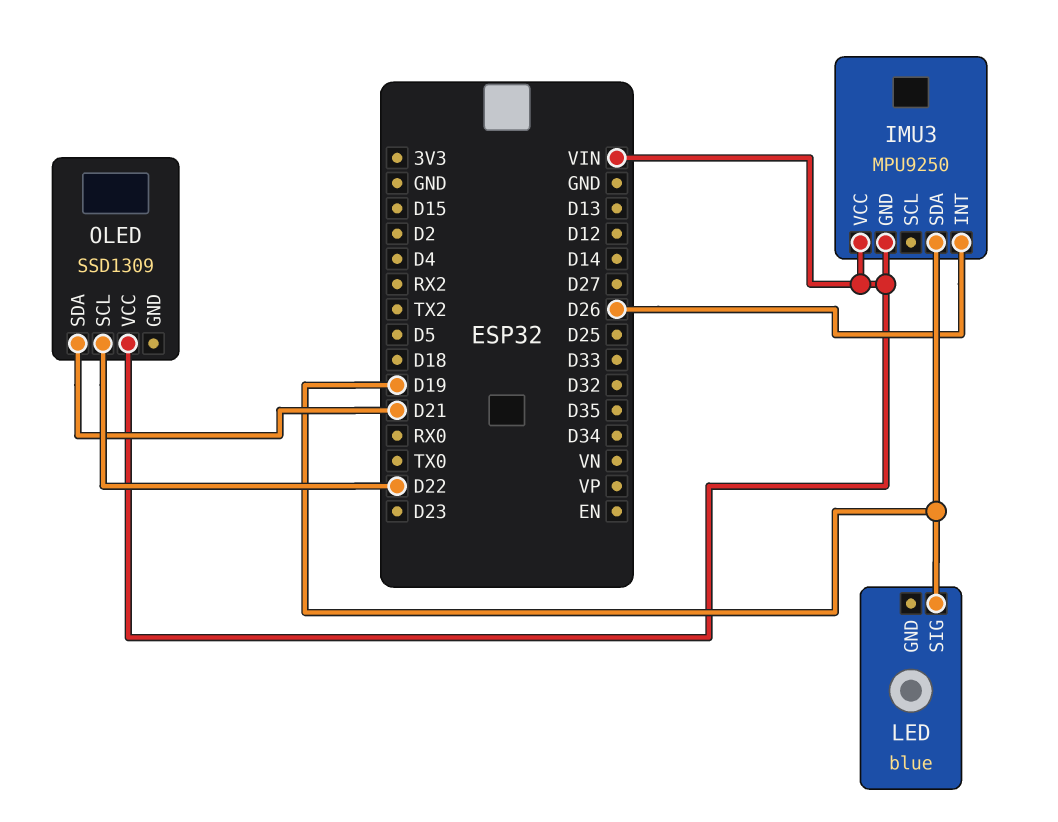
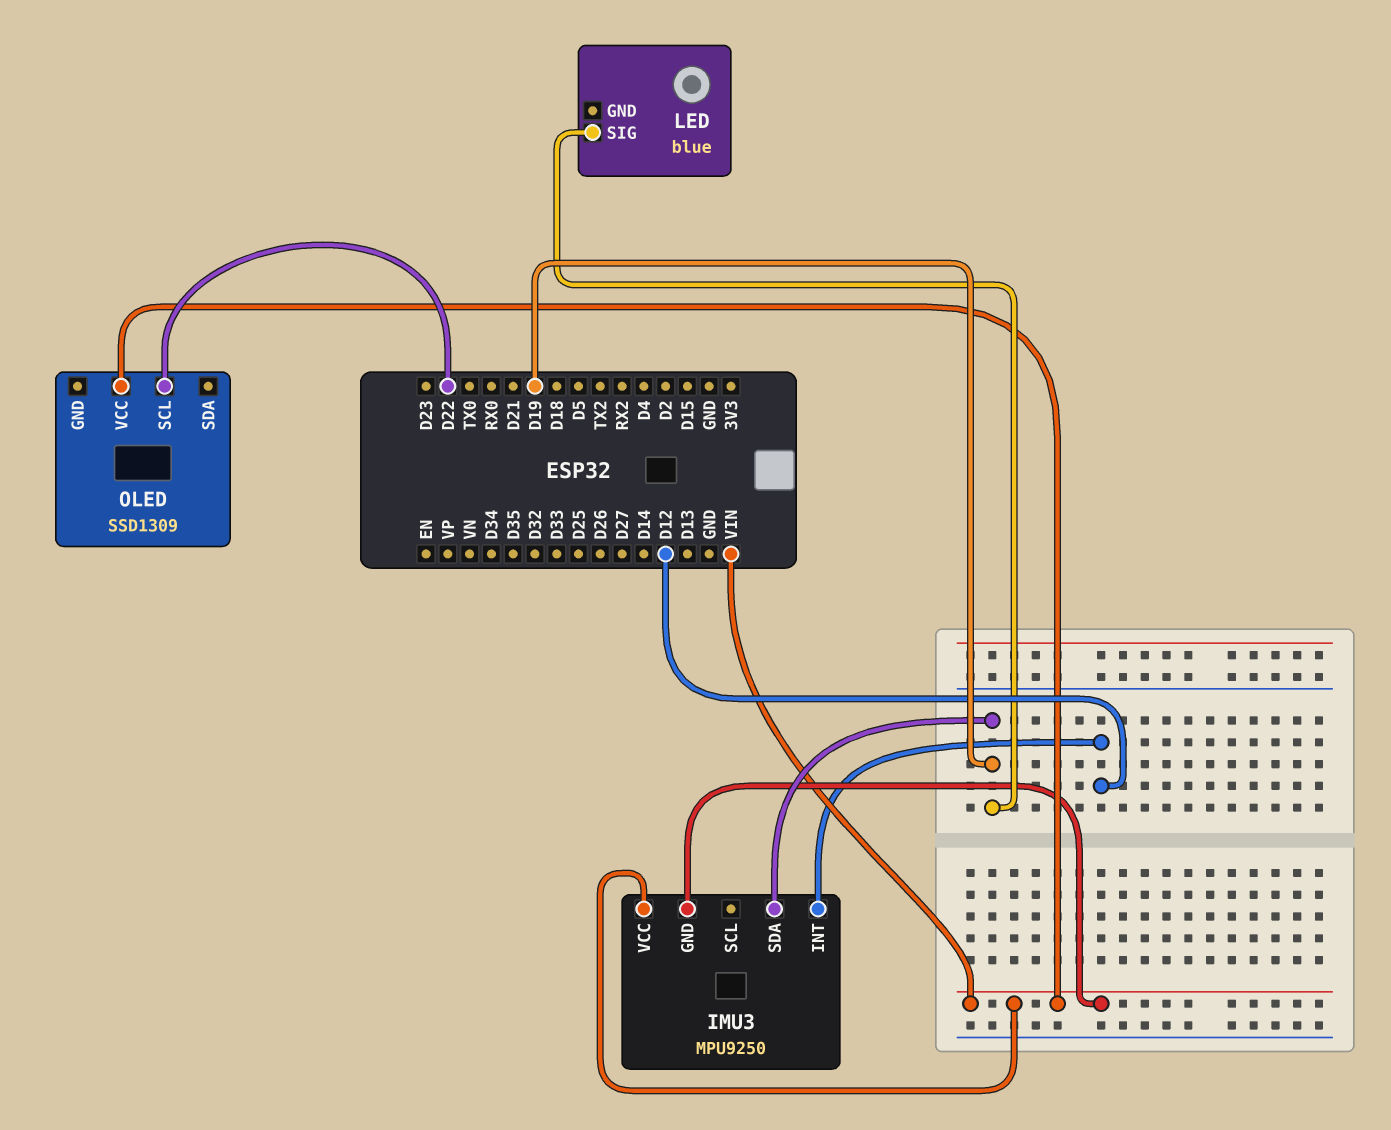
IMU3 pin INT: D26 -> D12
OLED pin SDA: D21 -> none

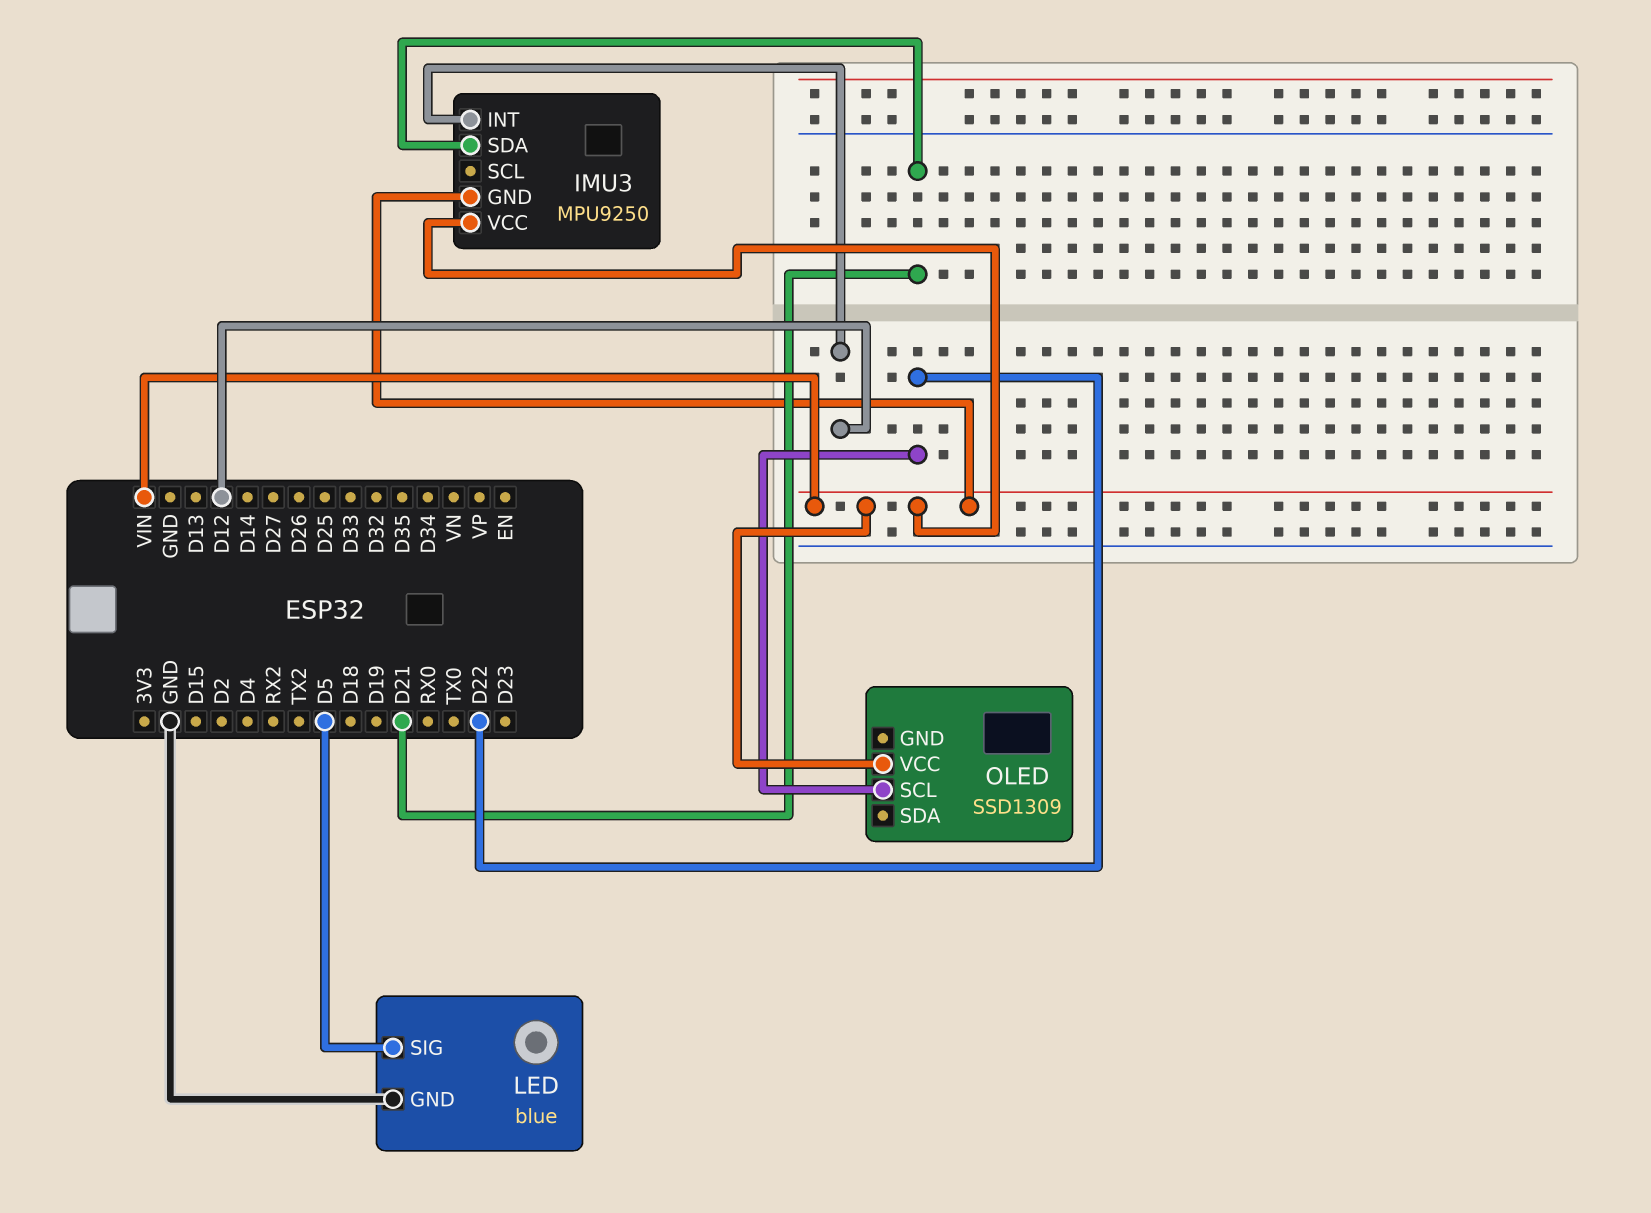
IMU3 pin SDA: D19 -> D21
LED pin GND: none -> GND
LED pin SIG: D19 -> D5

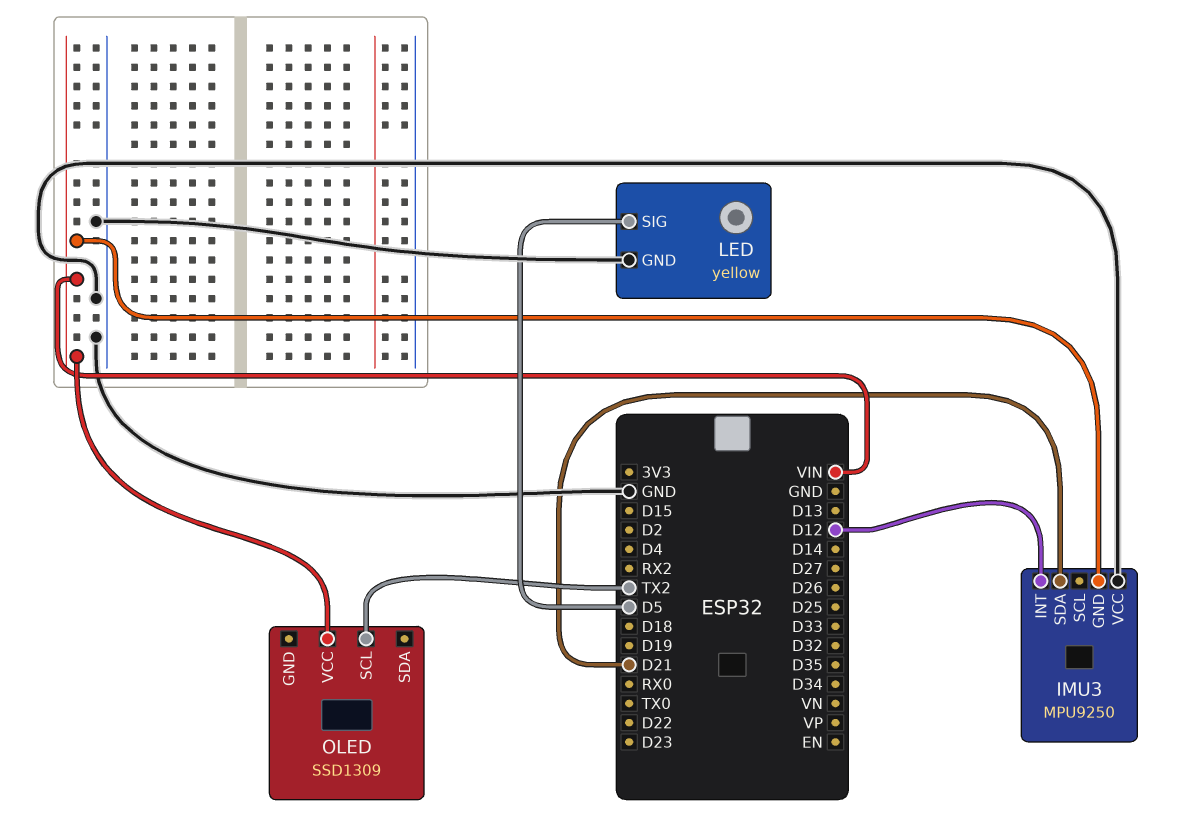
IMU3 pin VCC: VIN -> GND
LED: blue -> yellow
OLED pin SCL: D22 -> TX2

